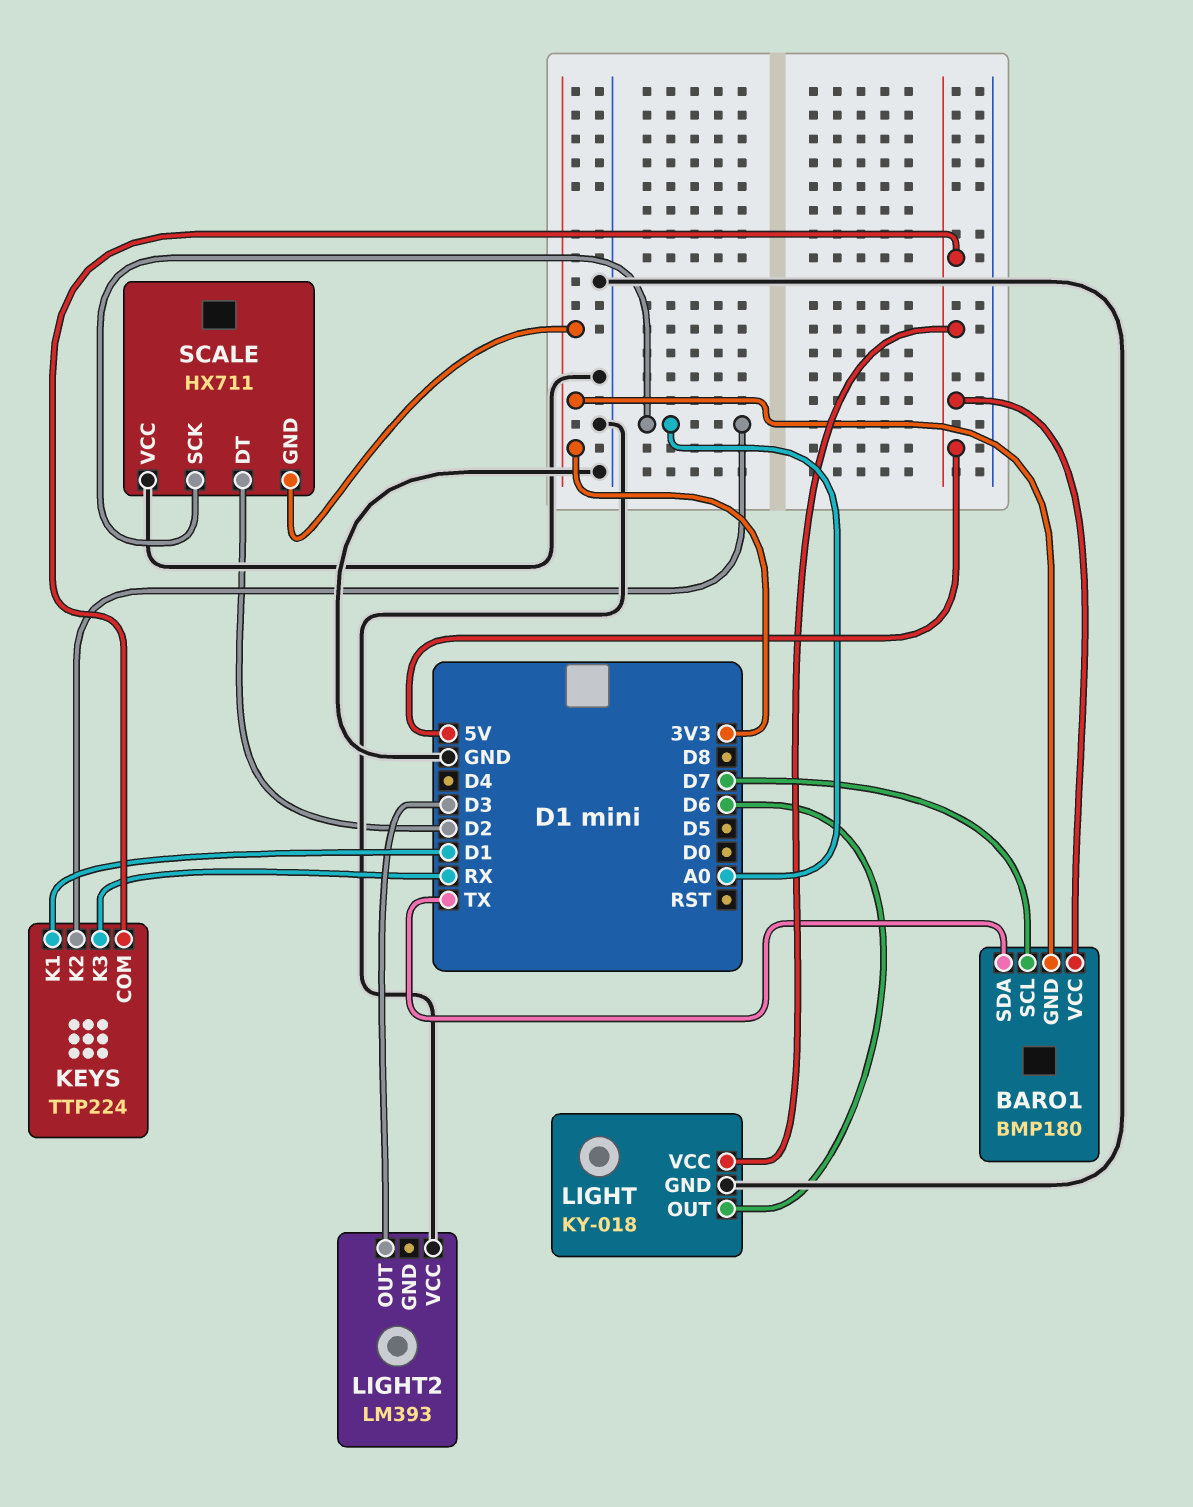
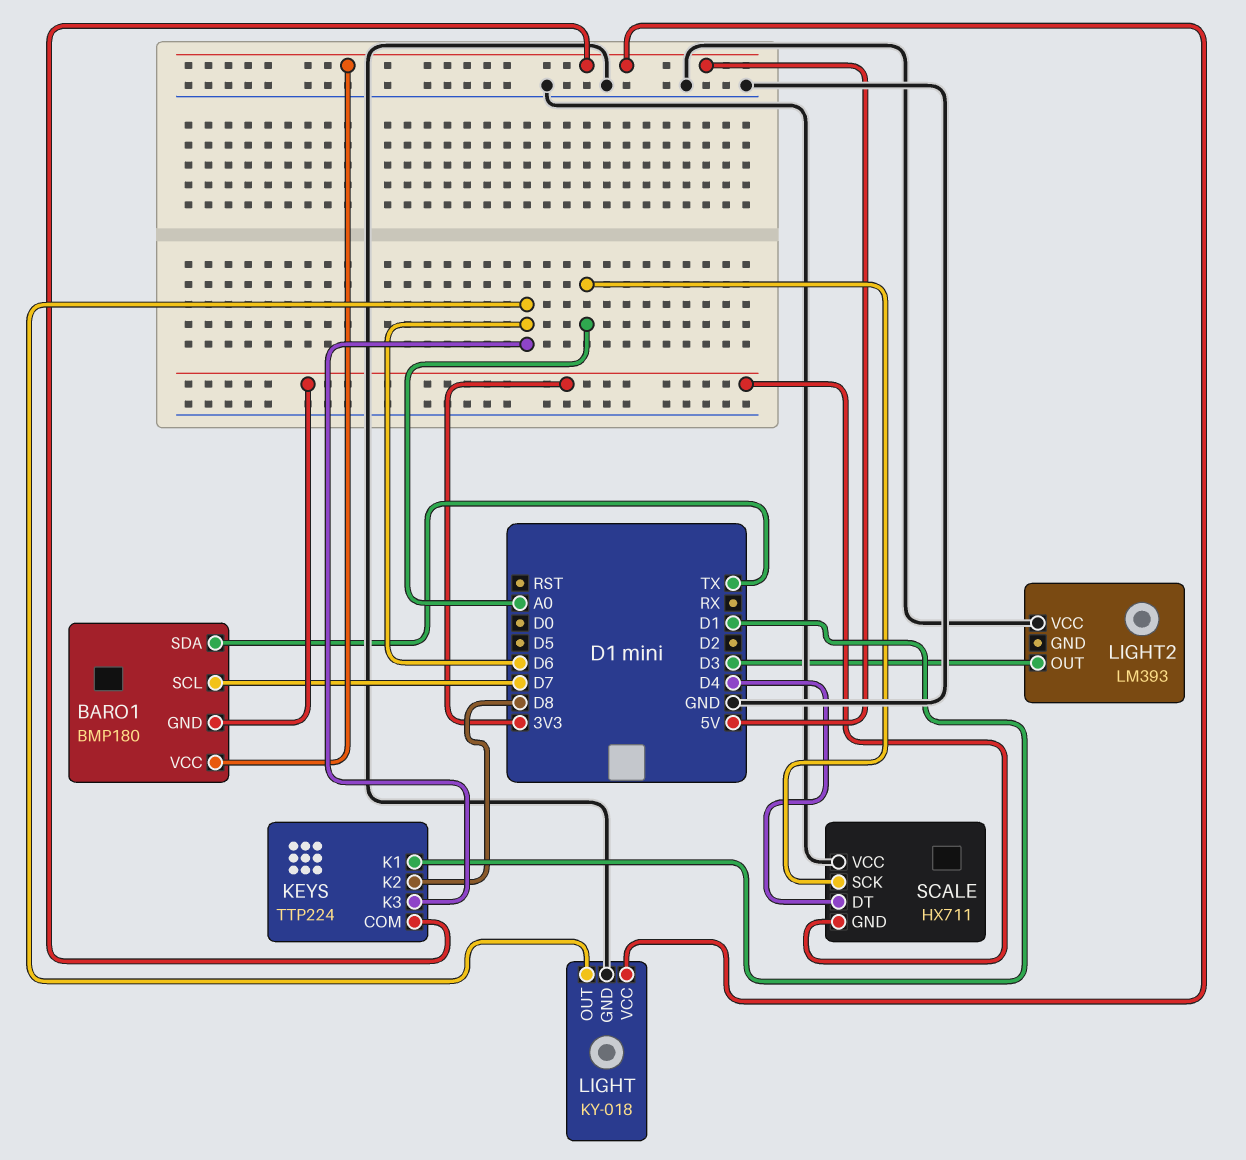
KEYS pin K2: A0 -> D8
KEYS pin K3: RX -> D6
SCALE pin DT: D2 -> D4

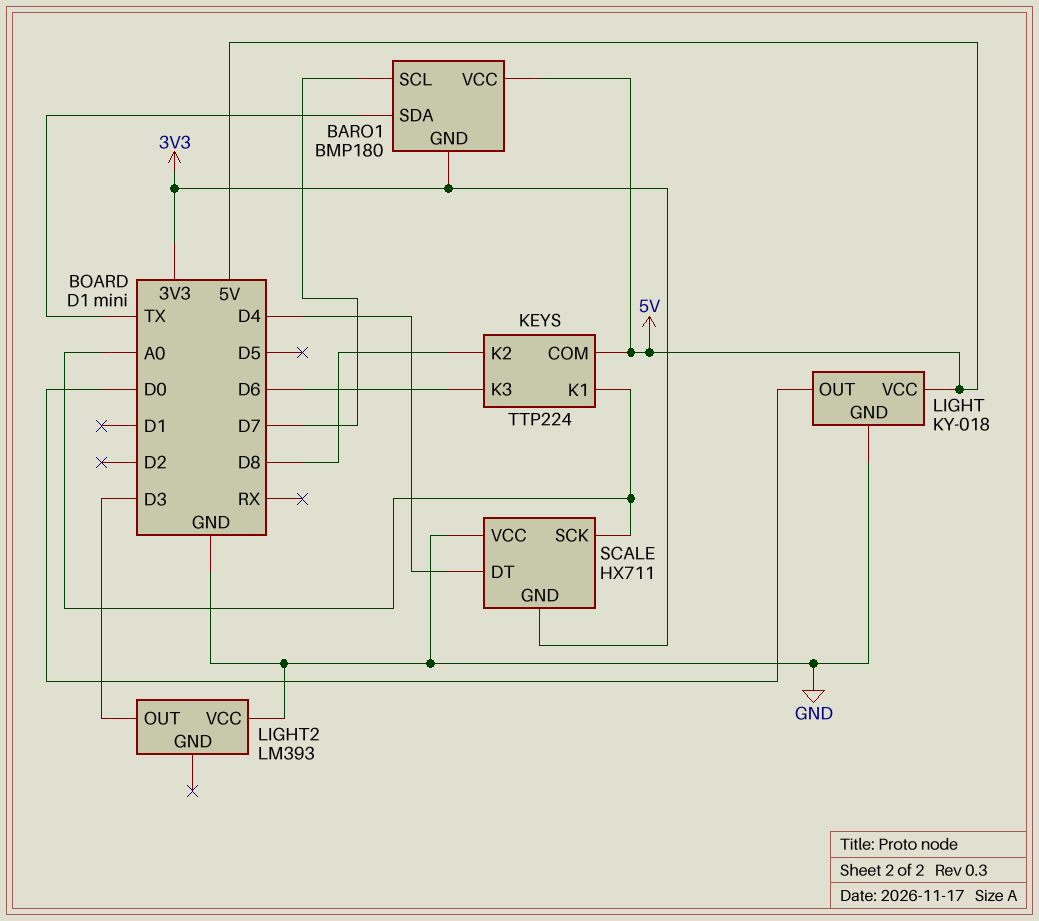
KEYS pin K1: D1 -> A0
LIGHT pin OUT: D6 -> D0

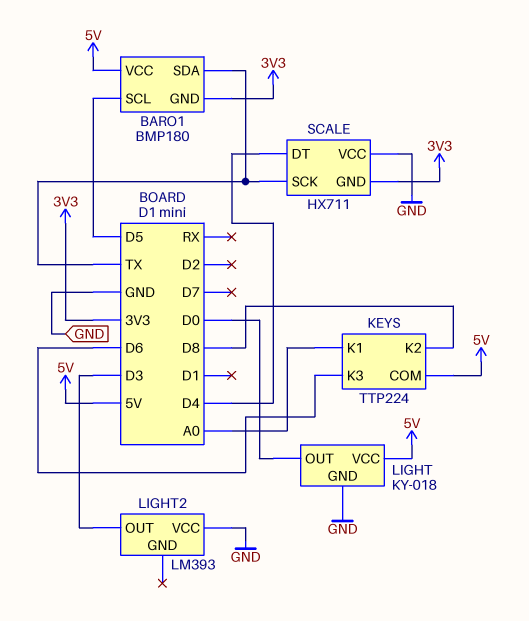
BARO1 pin SCL: D7 -> D5
SCALE pin SCK: A0 -> TX

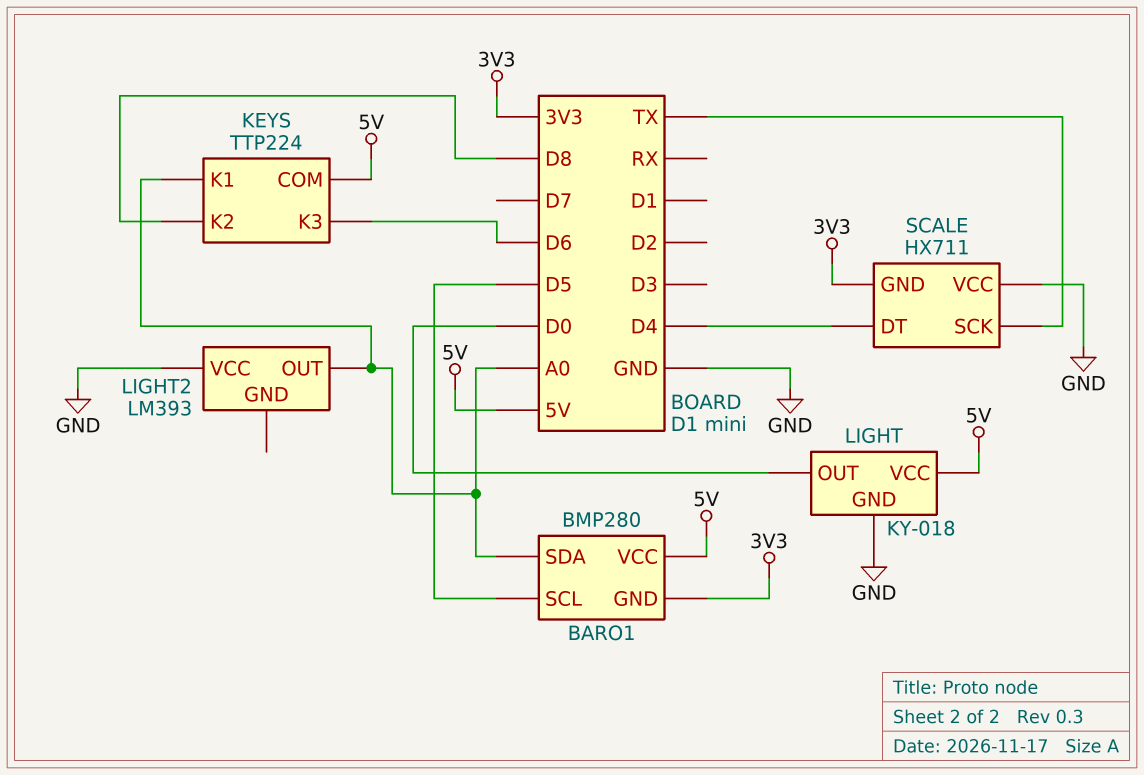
BARO1: BMP180 -> BMP280
BARO1 pin SDA: TX -> A0
LIGHT2 pin OUT: D3 -> A0

